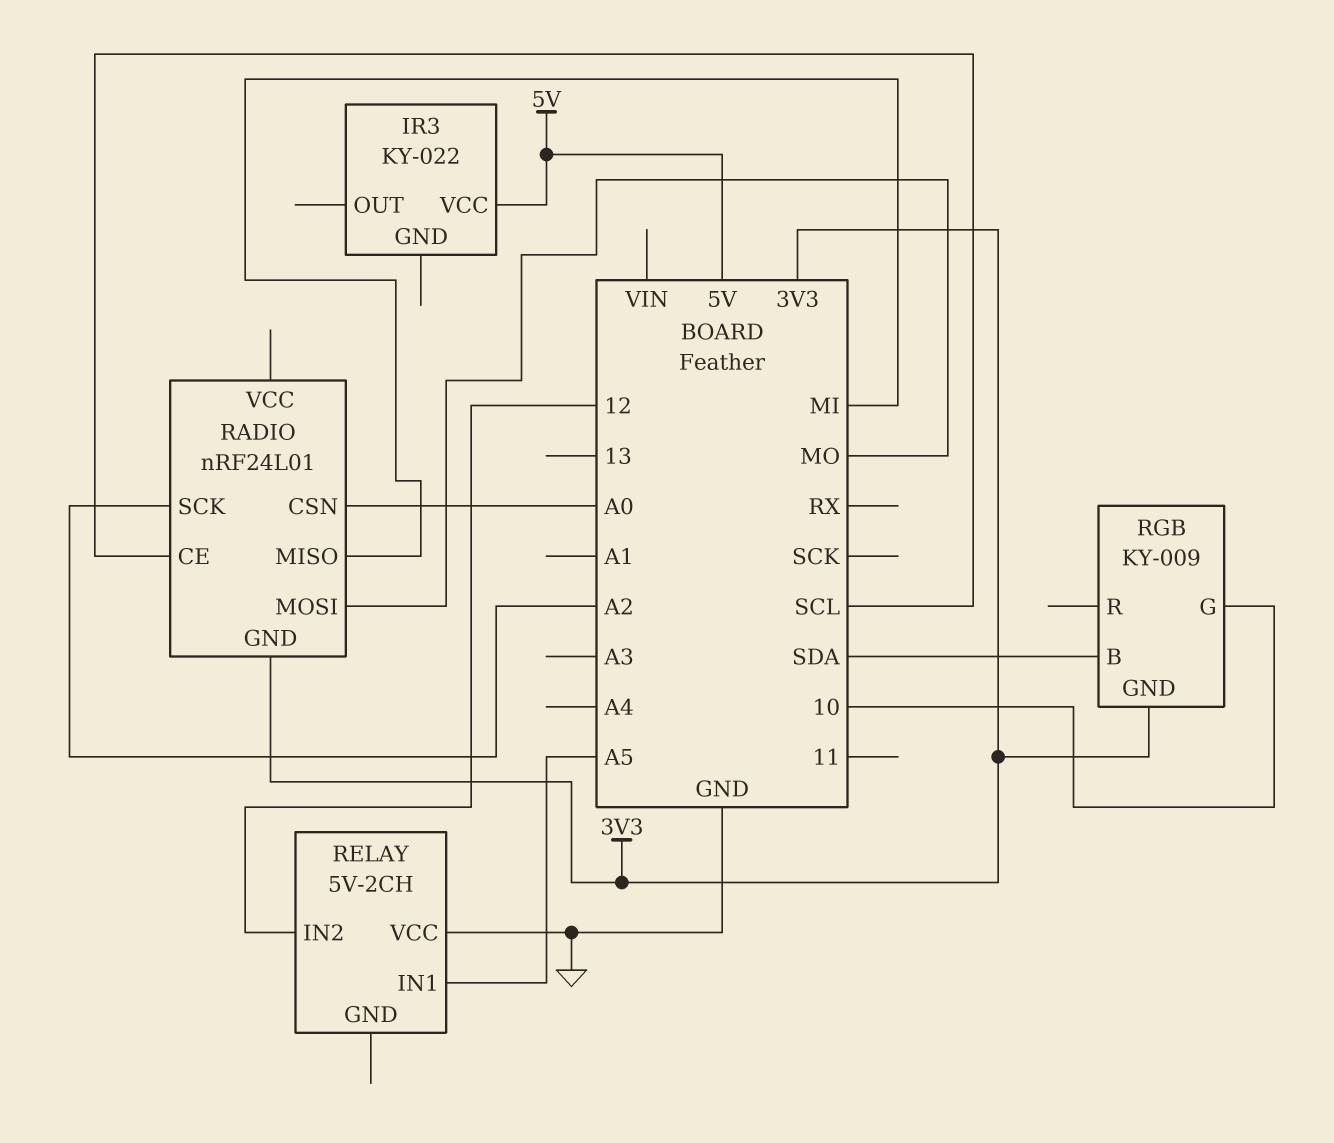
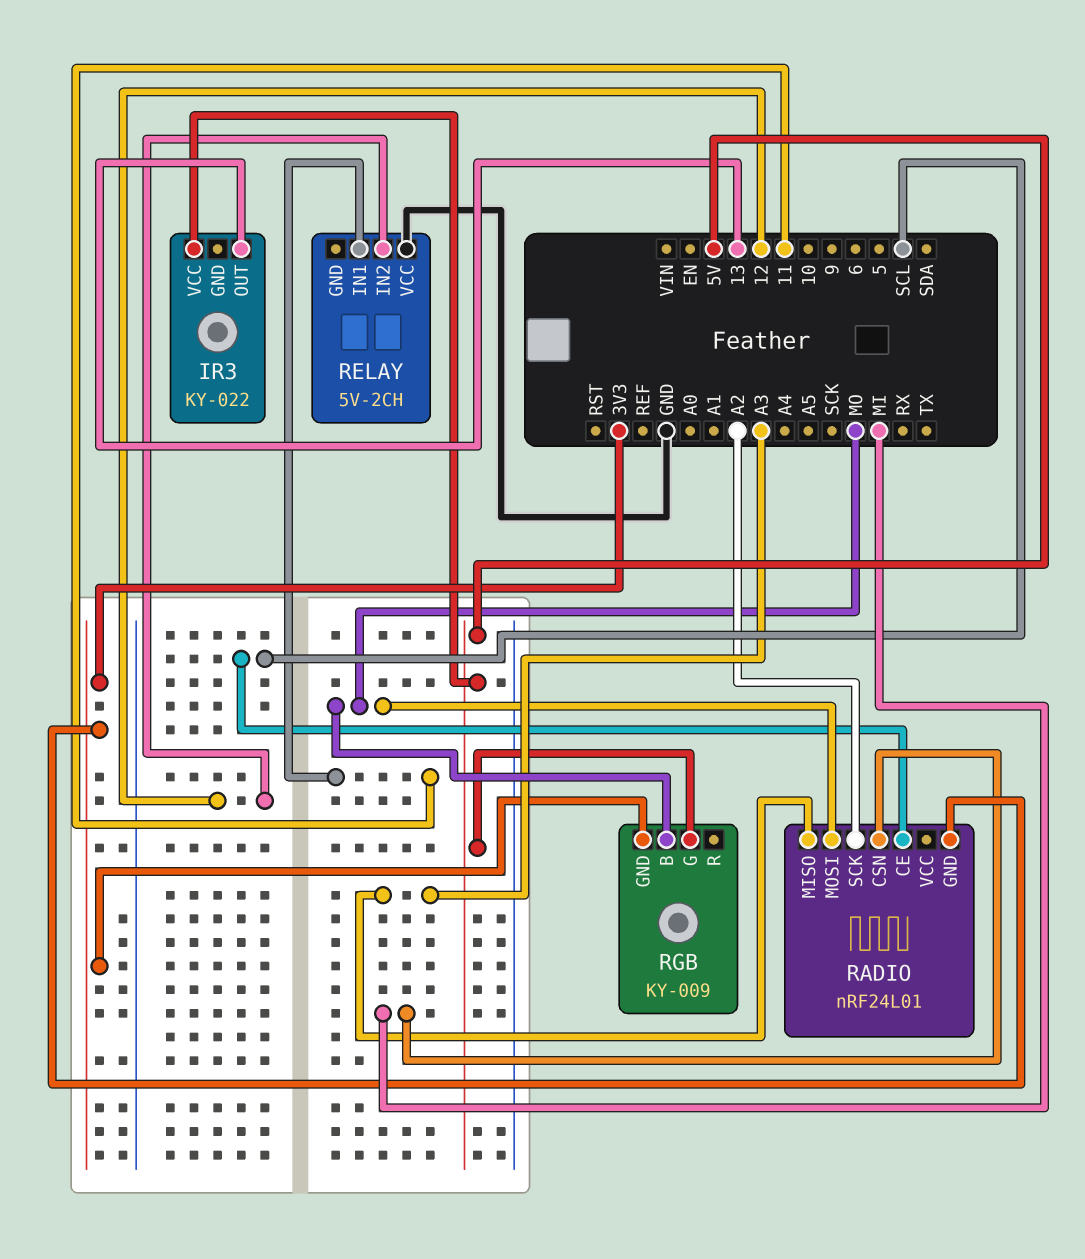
IR3 pin OUT: none -> 13
RADIO pin CSN: A0 -> MI
RADIO pin MISO: MI -> A3
RELAY pin IN1: A5 -> 11
RGB pin B: SDA -> MO
RGB pin G: 10 -> 5V

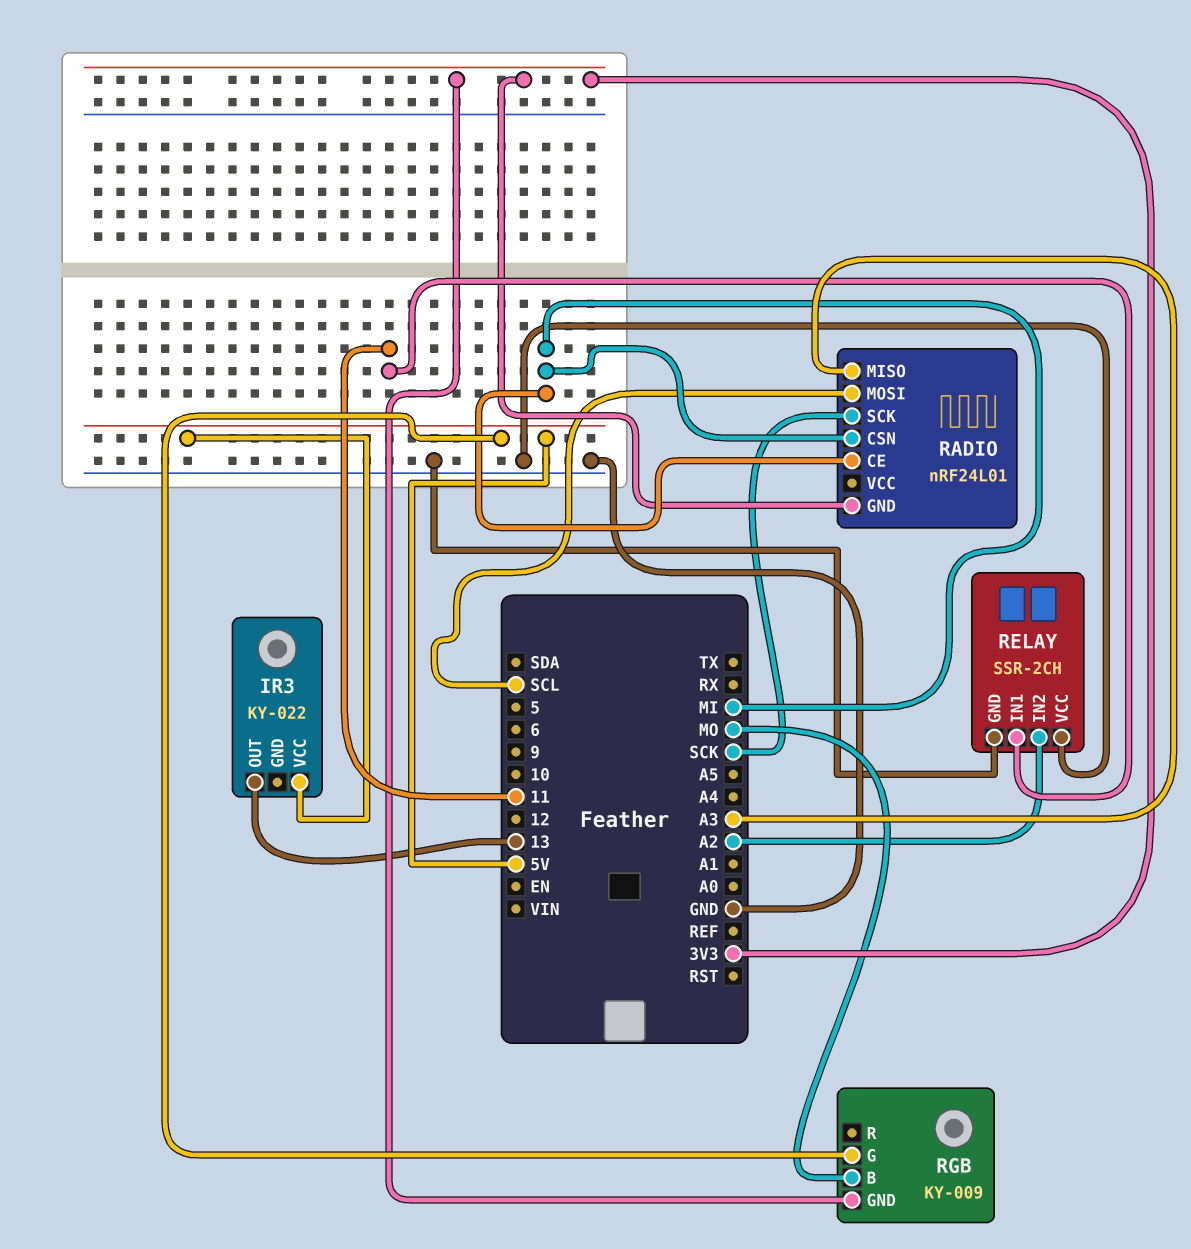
RADIO pin CE: SCL -> MI
RADIO pin MOSI: MO -> SCL
RADIO pin SCK: A2 -> SCK
RELAY: 5V-2CH -> SSR-2CH
RELAY pin GND: none -> GND
RELAY pin IN2: 12 -> A2

